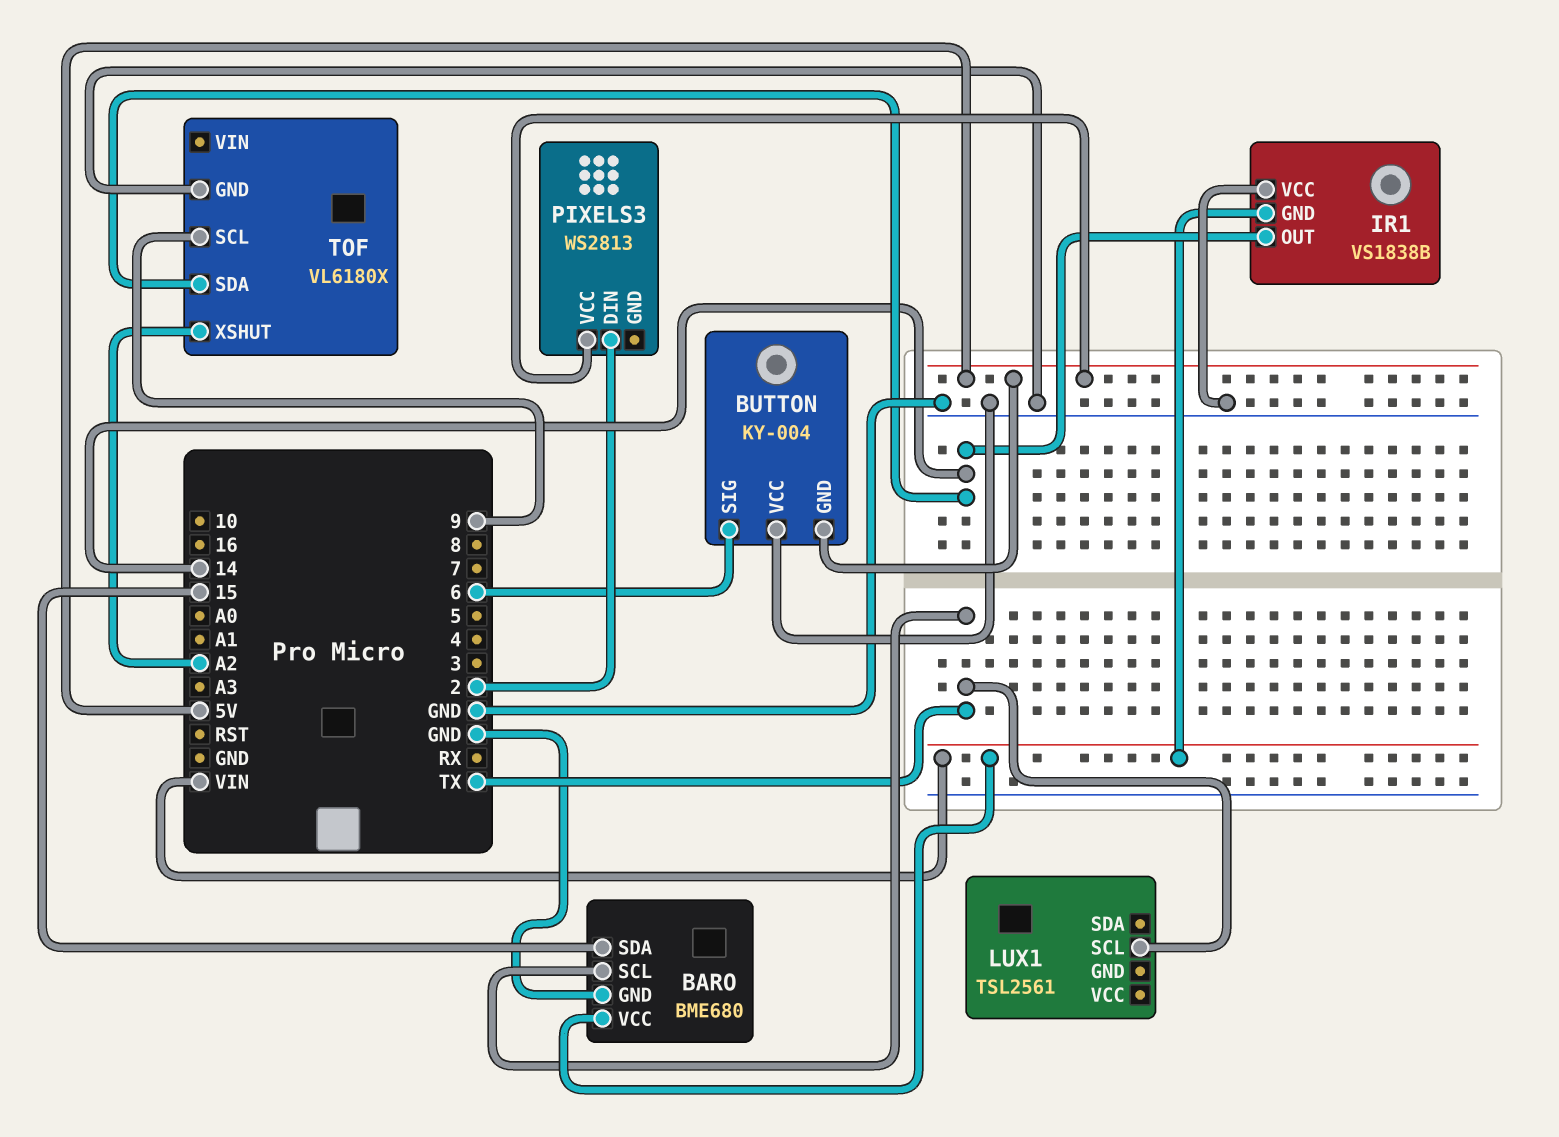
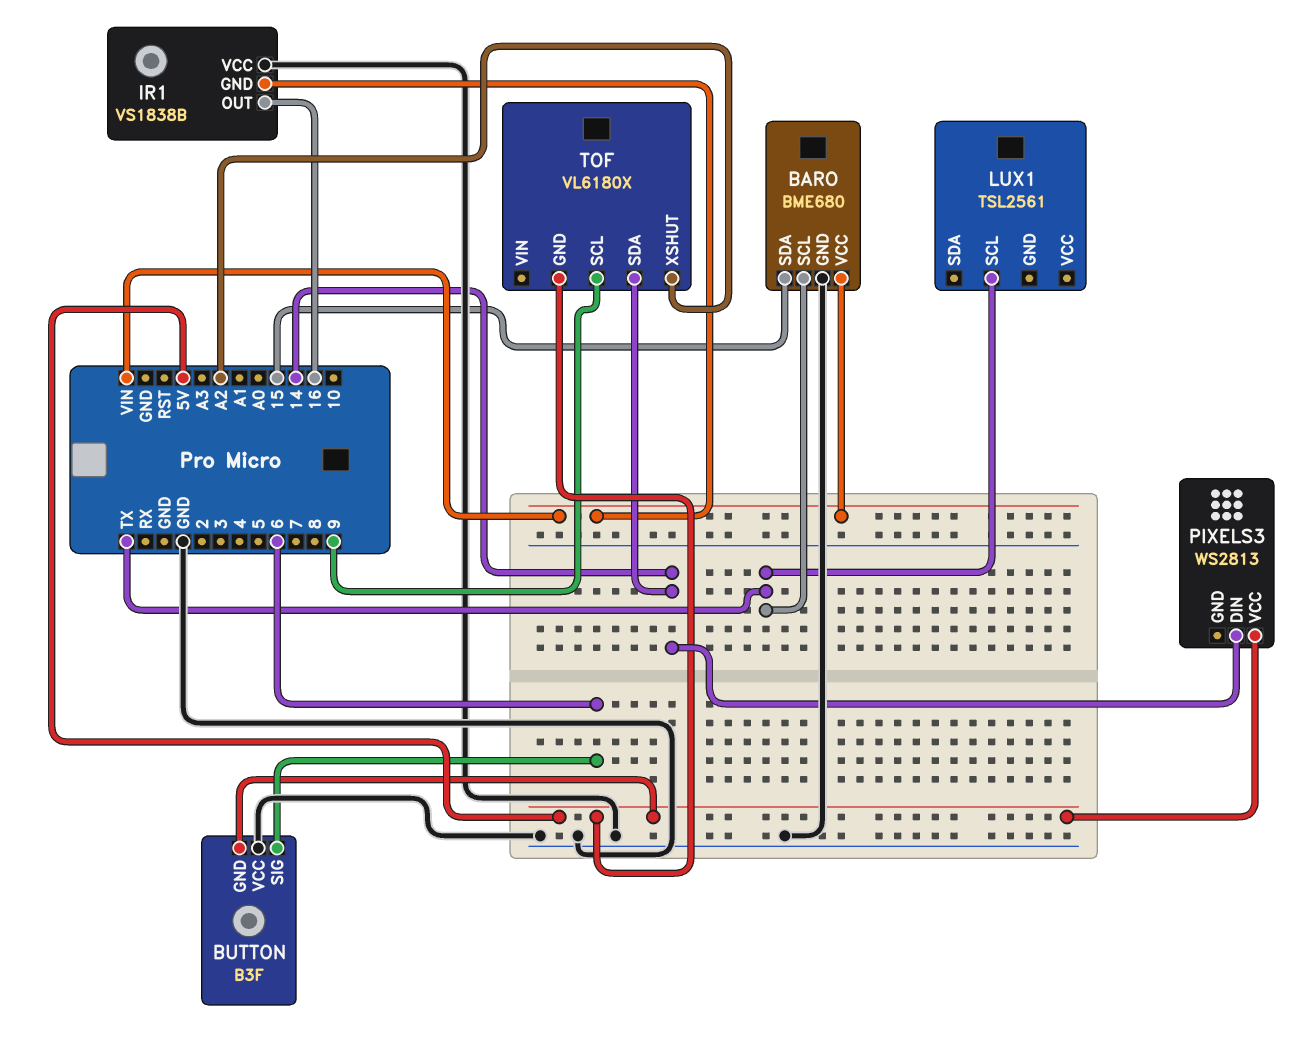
BUTTON: KY-004 -> B3F
IR1 pin OUT: 14 -> 16
PIXELS3 pin DIN: 2 -> 14
TOF pin GND: GND -> 5V

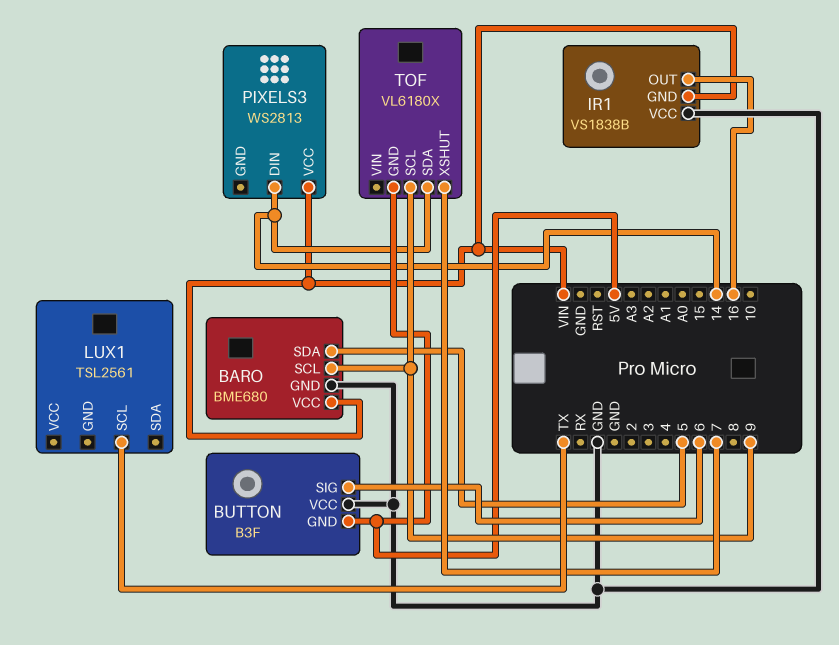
BARO pin SCL: TX -> 9
BARO pin SDA: 15 -> 5
PIXELS3 pin VCC: 5V -> VIN
TOF pin XSHUT: A2 -> 7

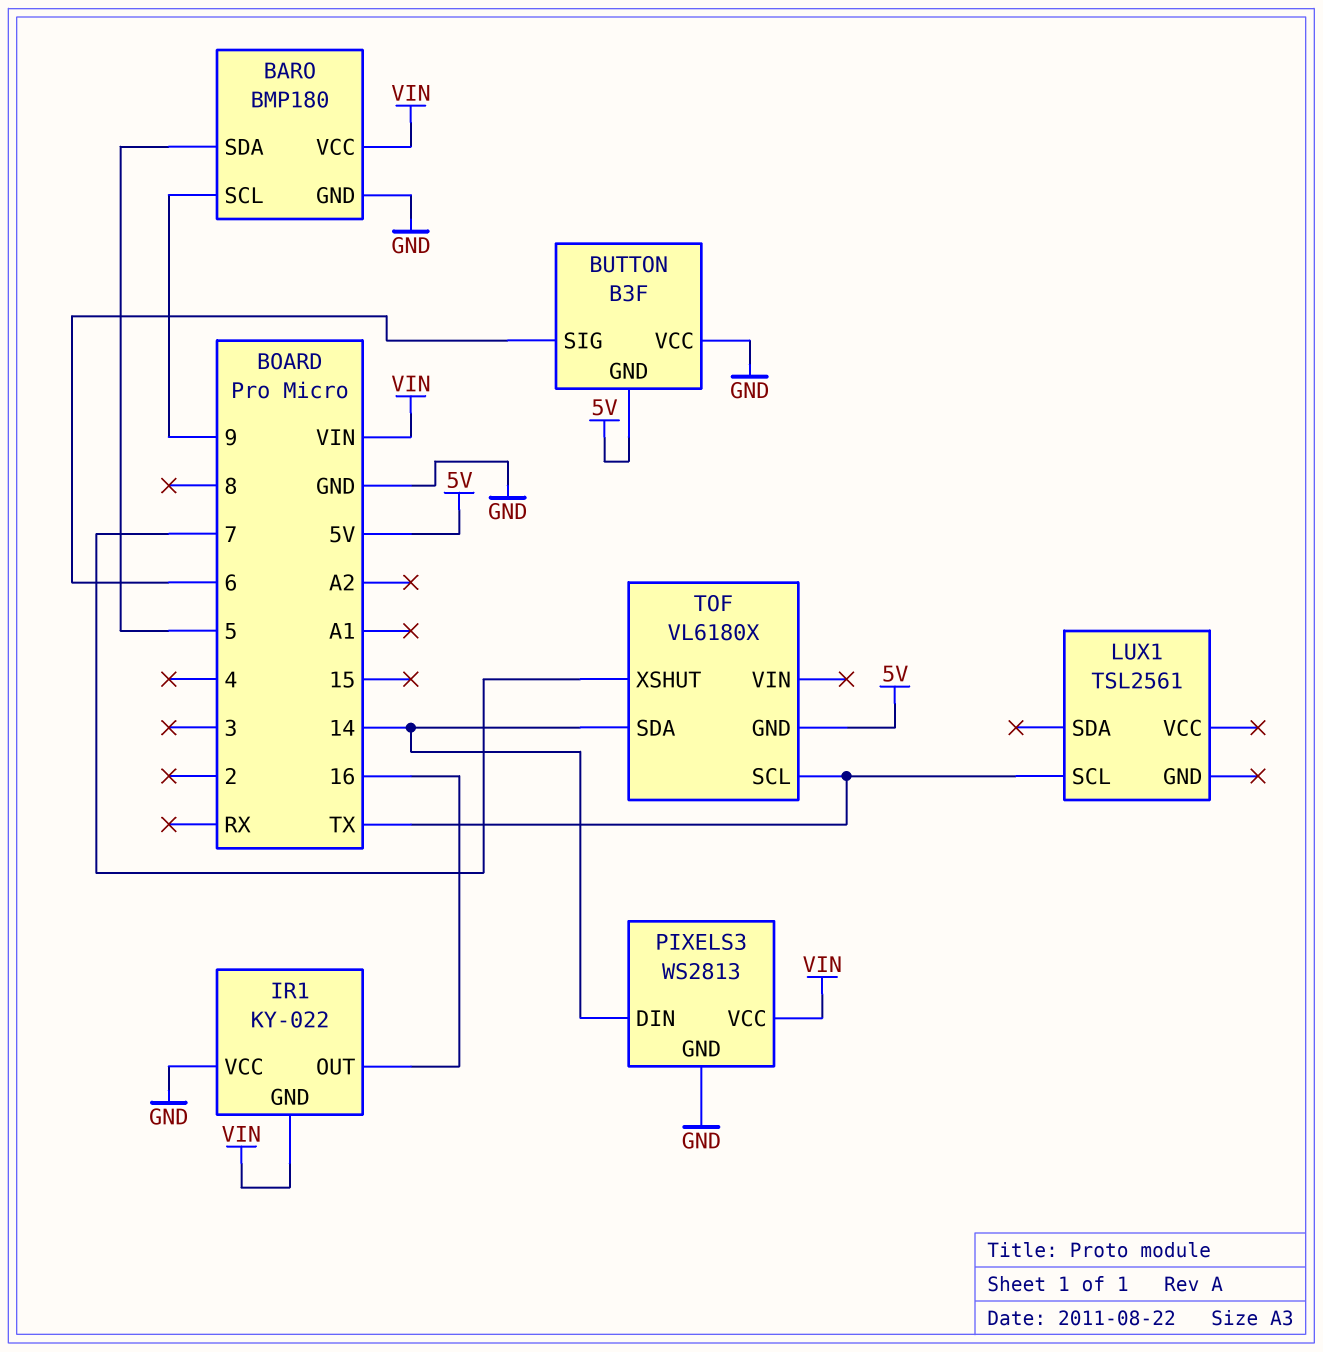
BARO: BME680 -> BMP180
IR1: VS1838B -> KY-022
PIXELS3 pin GND: none -> GND
TOF pin SCL: 9 -> TX

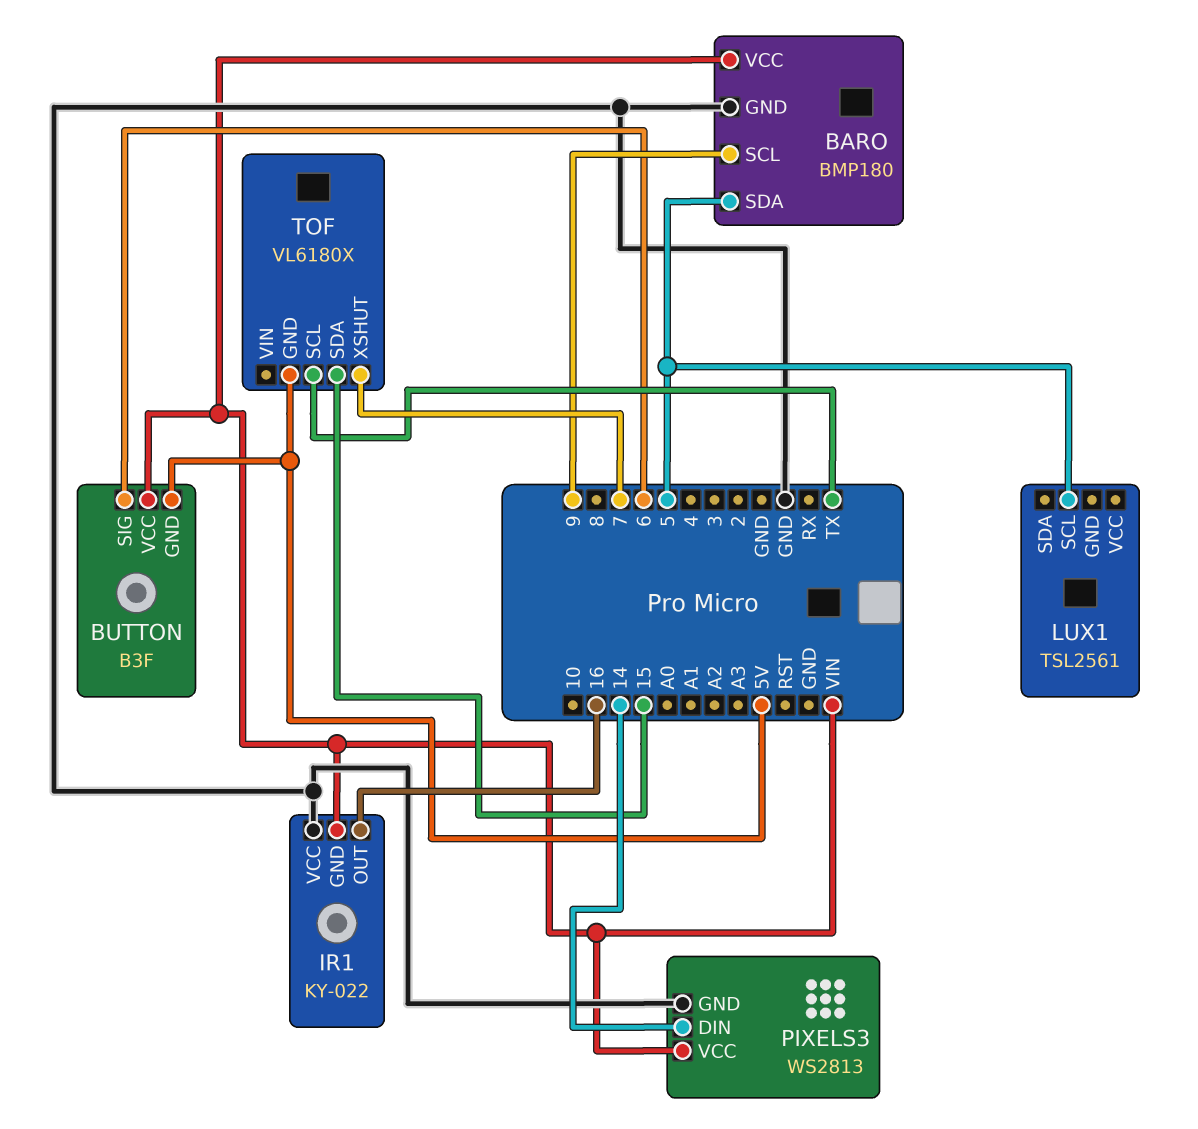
BUTTON pin VCC: GND -> VIN
LUX1 pin SCL: TX -> 5
TOF pin SDA: 14 -> 15

